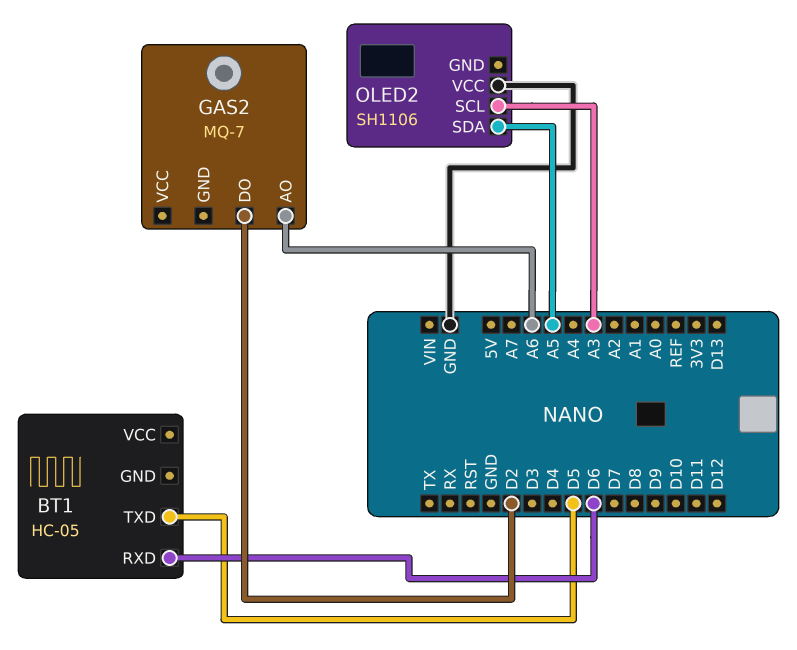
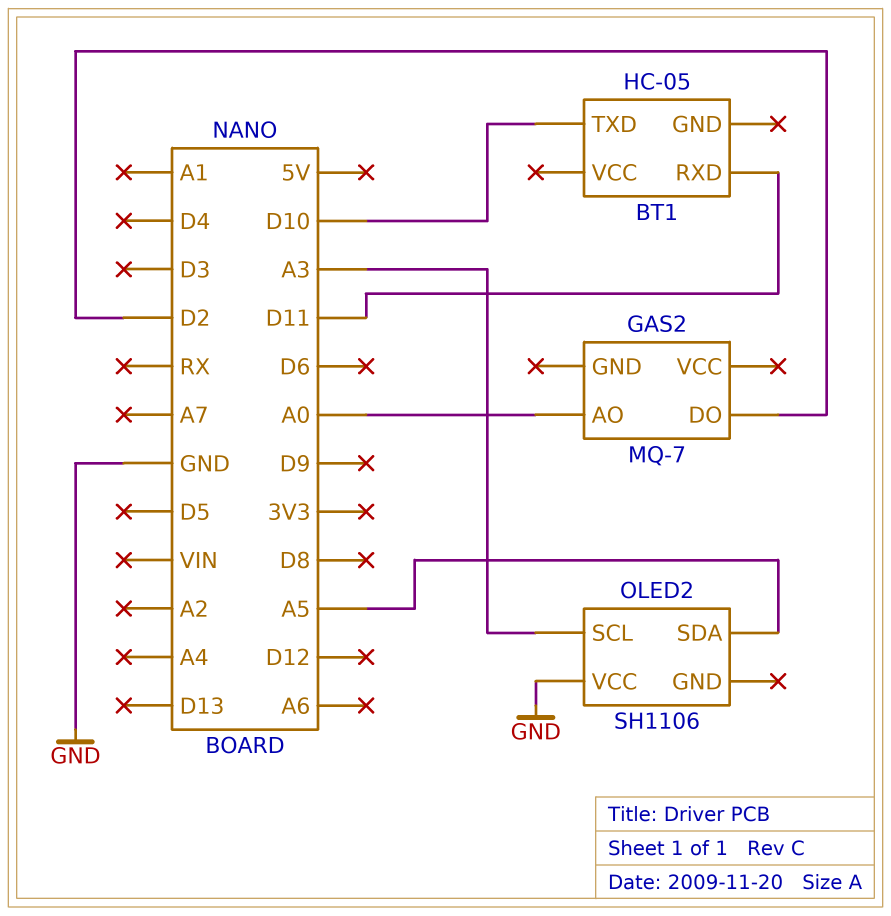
BT1 pin RXD: D6 -> D11
BT1 pin TXD: D5 -> D10
GAS2 pin AO: A6 -> A0

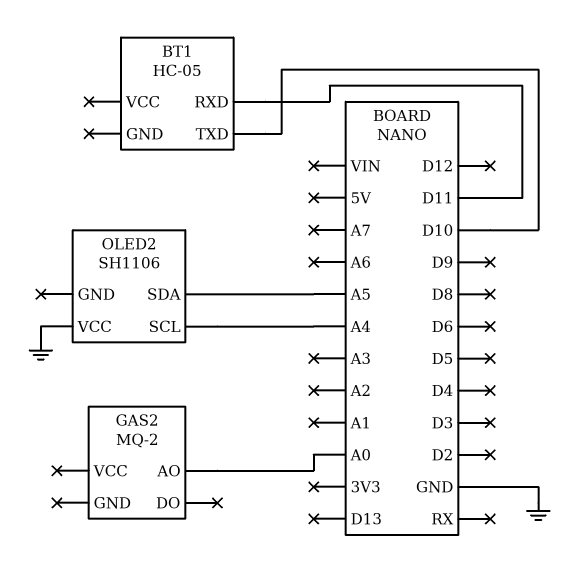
GAS2: MQ-7 -> MQ-2
GAS2 pin DO: D2 -> none
OLED2 pin SCL: A3 -> A4

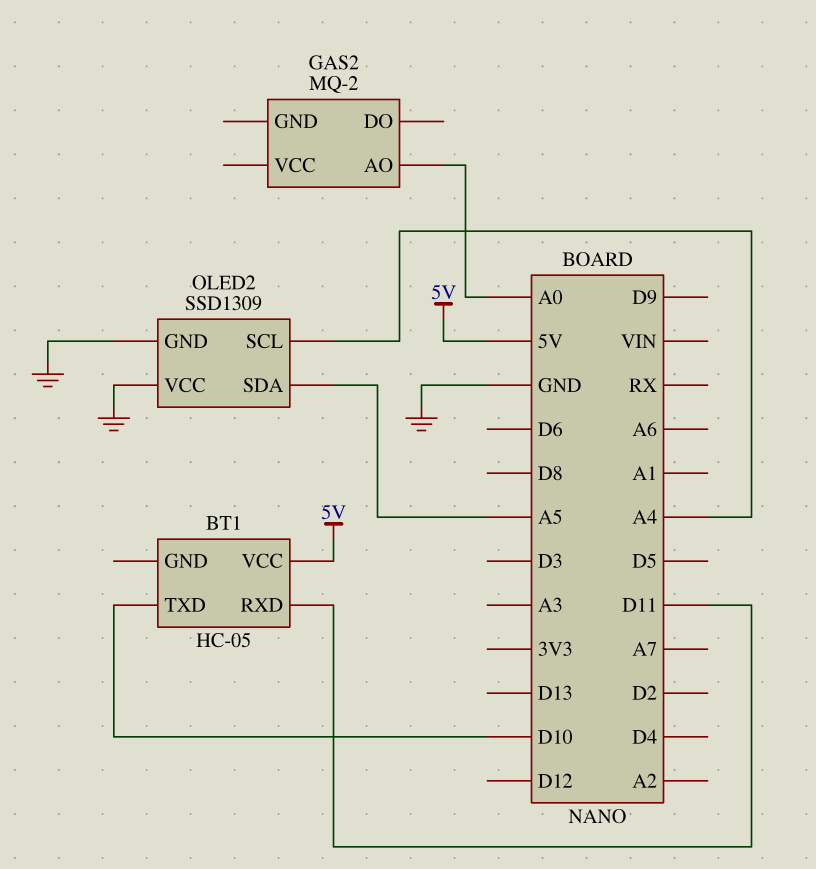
BT1 pin VCC: none -> 5V
OLED2: SH1106 -> SSD1309
OLED2 pin GND: none -> GND

